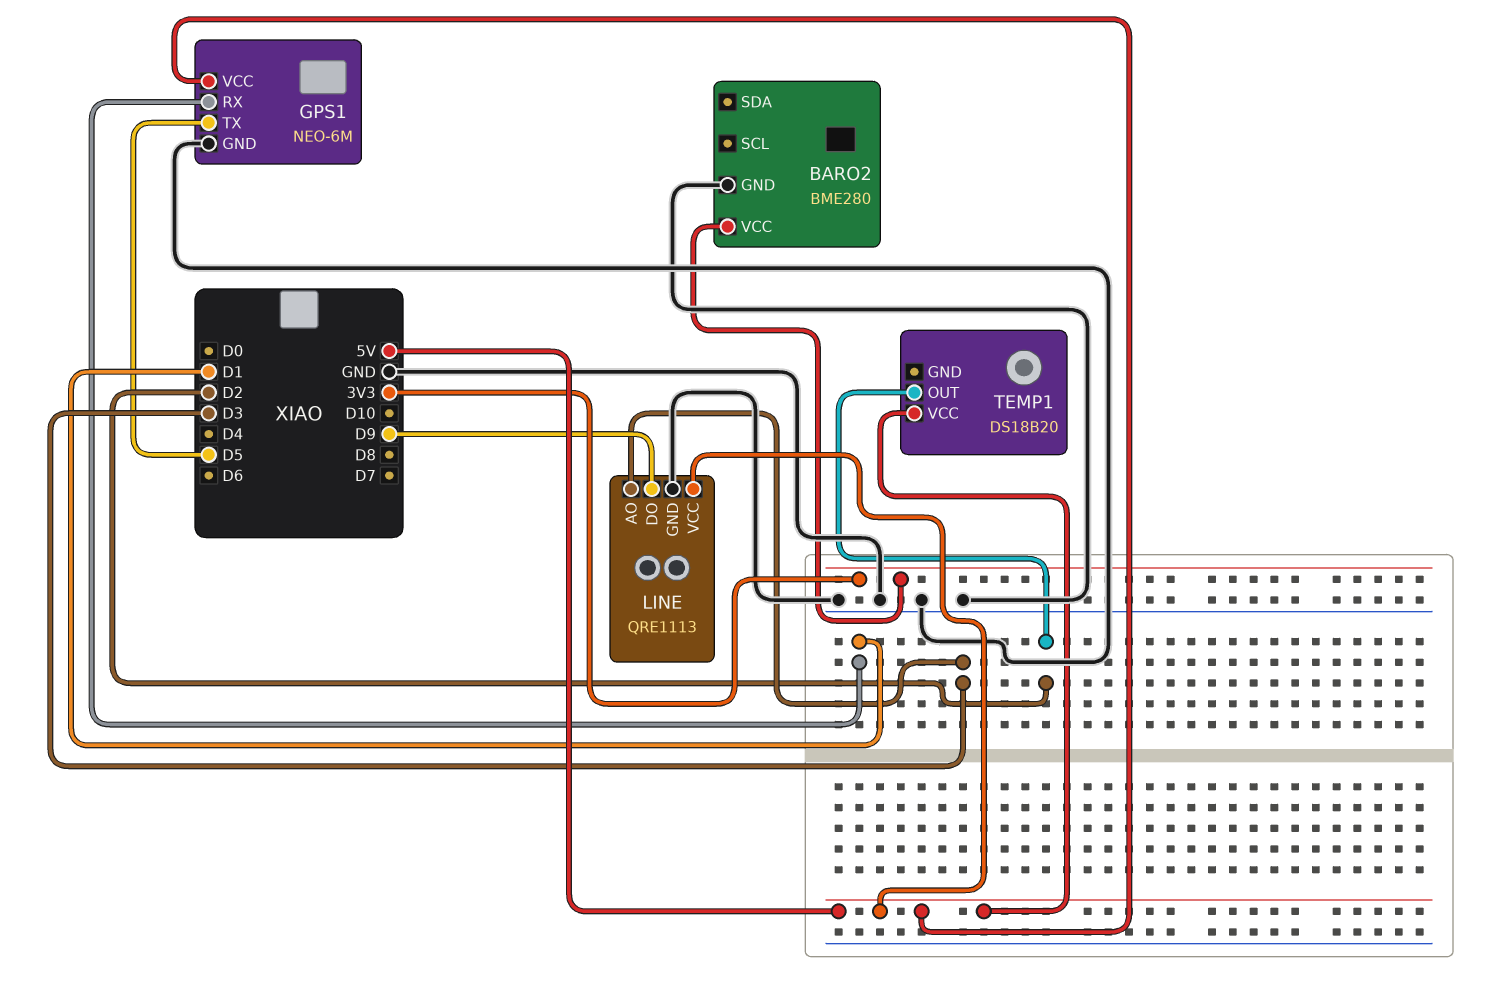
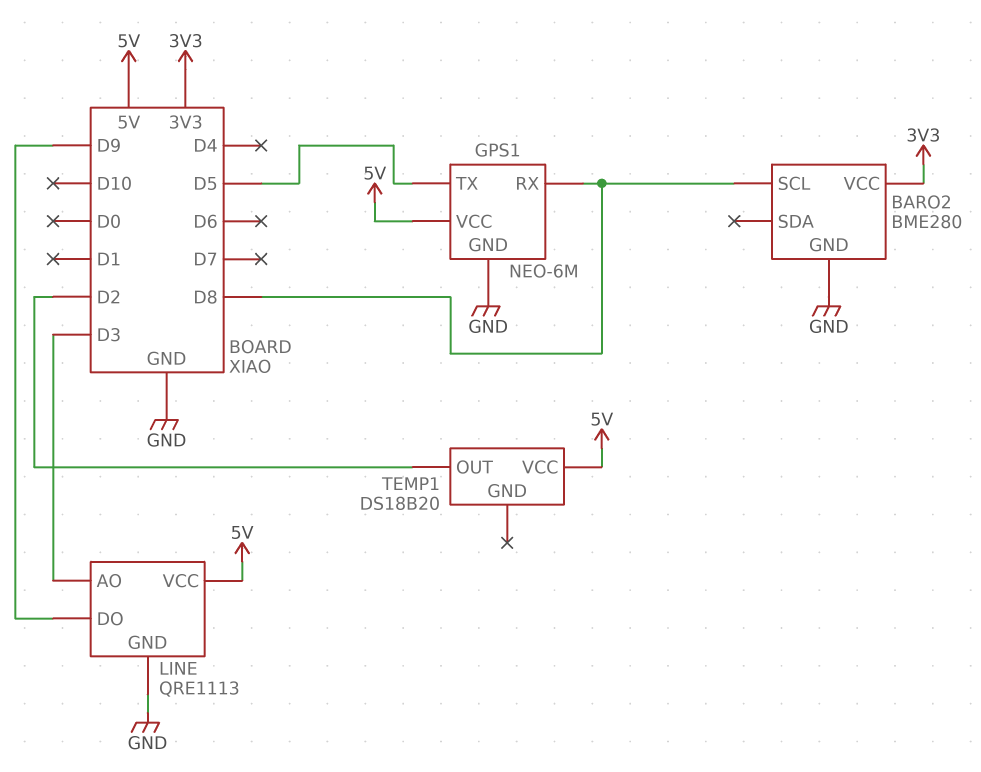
BARO2 pin SCL: none -> D8
GPS1 pin RX: D1 -> D8

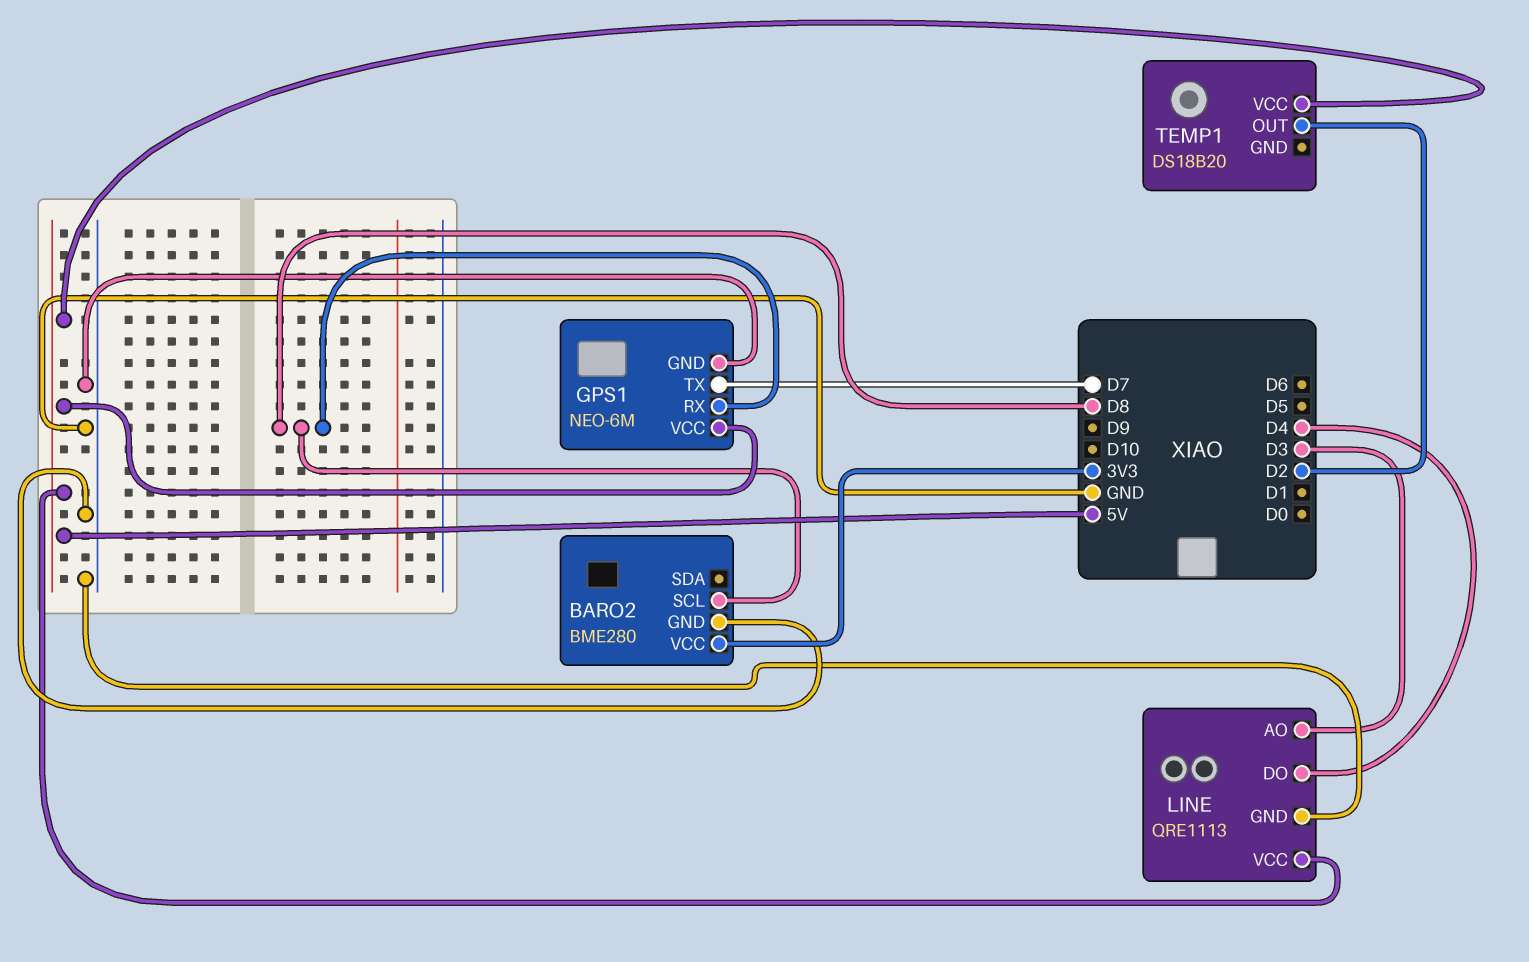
GPS1 pin TX: D5 -> D7
LINE pin DO: D9 -> D4

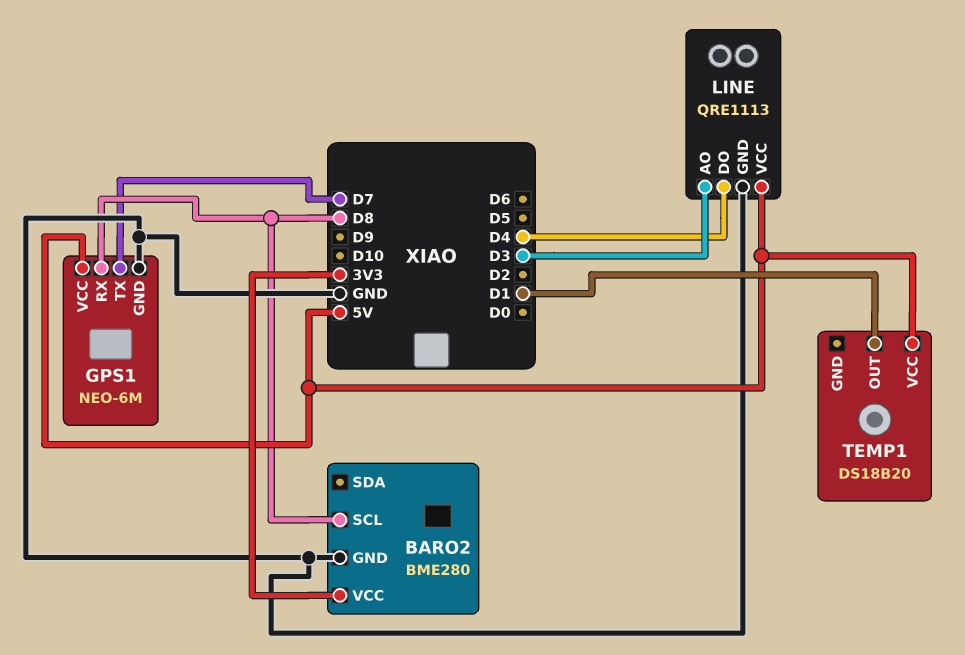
TEMP1 pin OUT: D2 -> D1

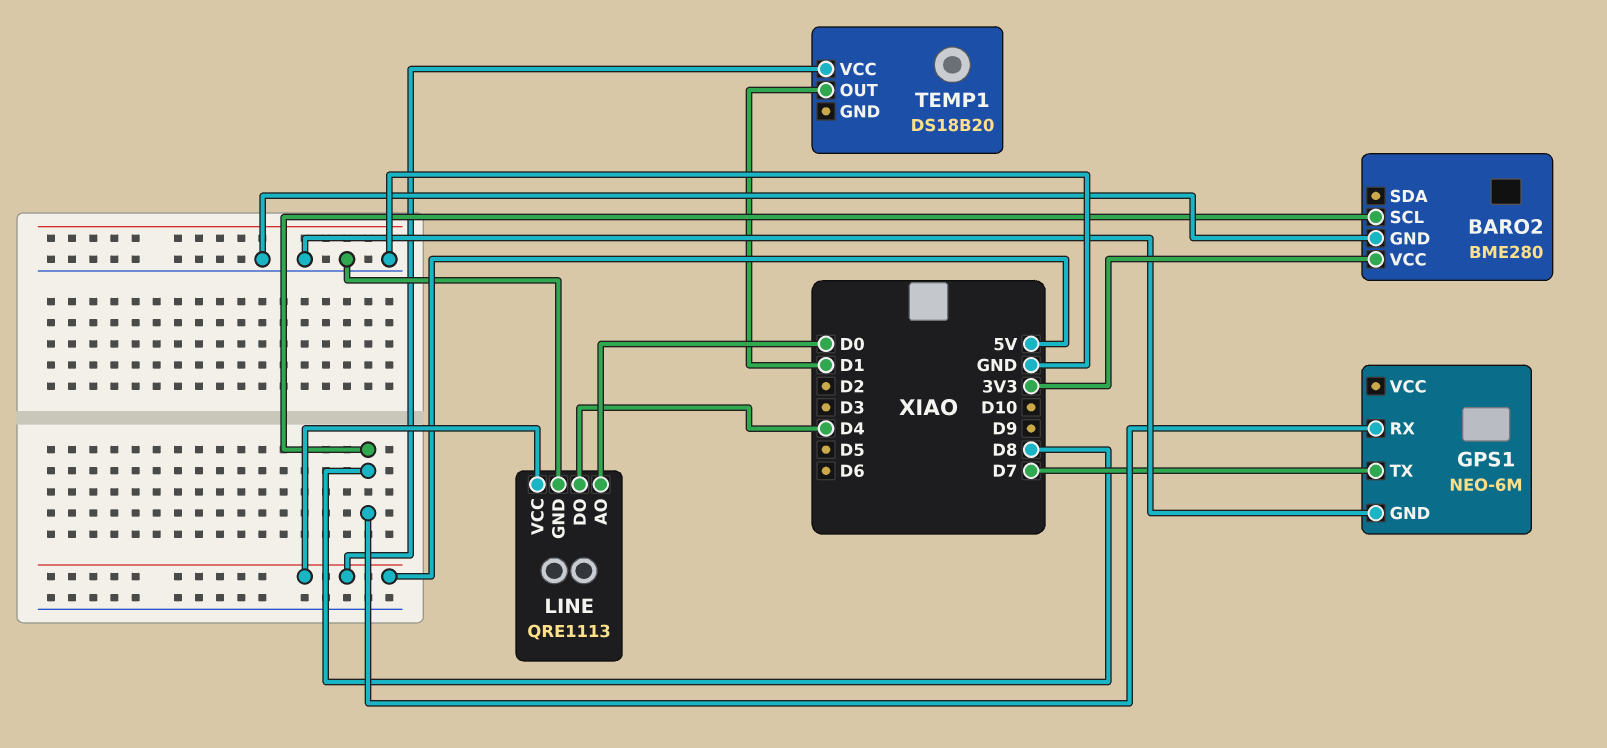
GPS1 pin VCC: 5V -> none
LINE pin AO: D3 -> D0

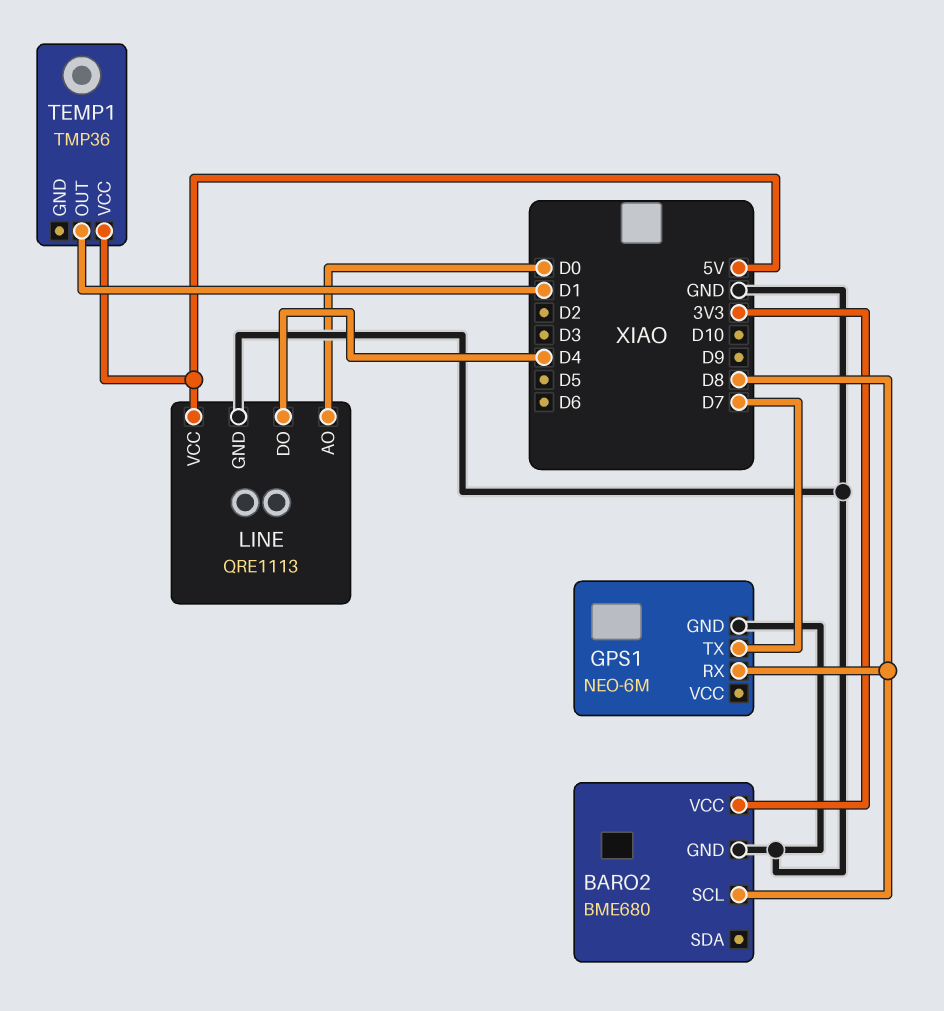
BARO2: BME280 -> BME680
TEMP1: DS18B20 -> TMP36

